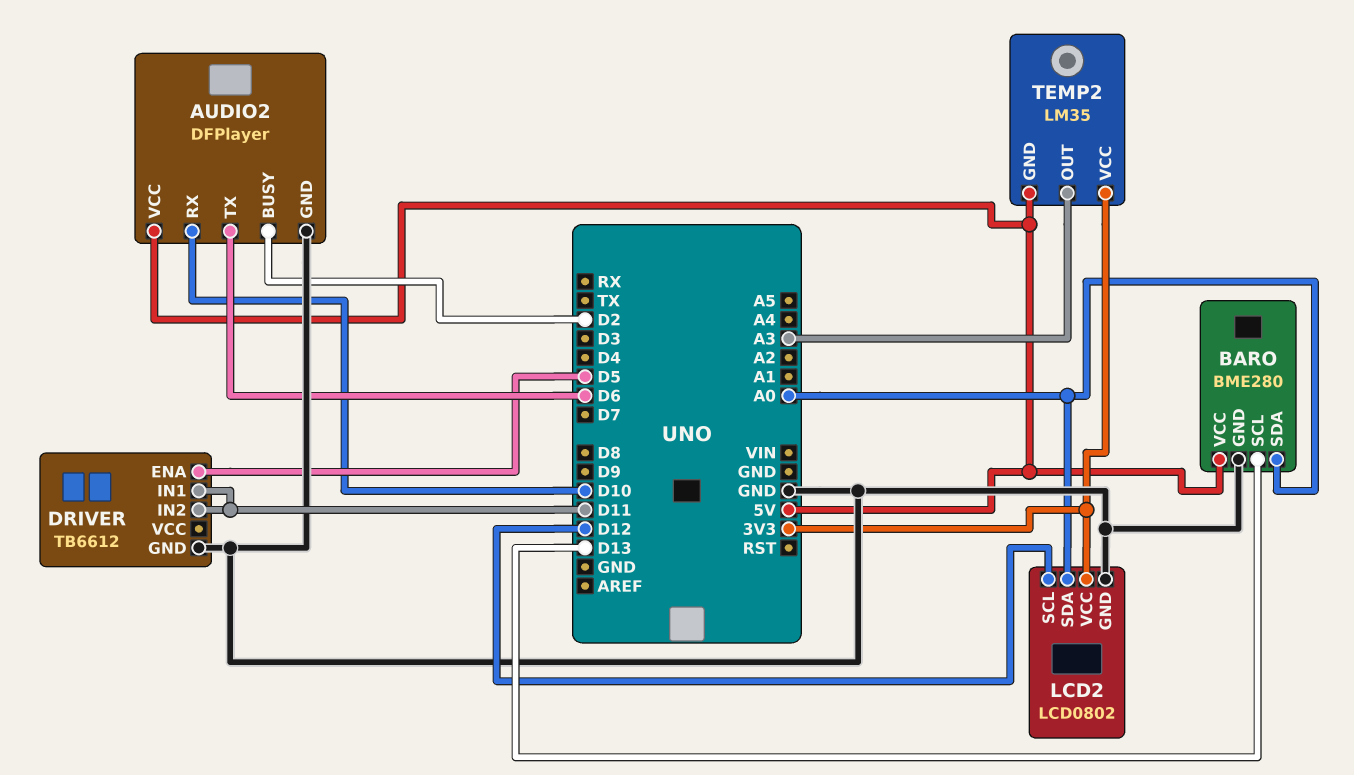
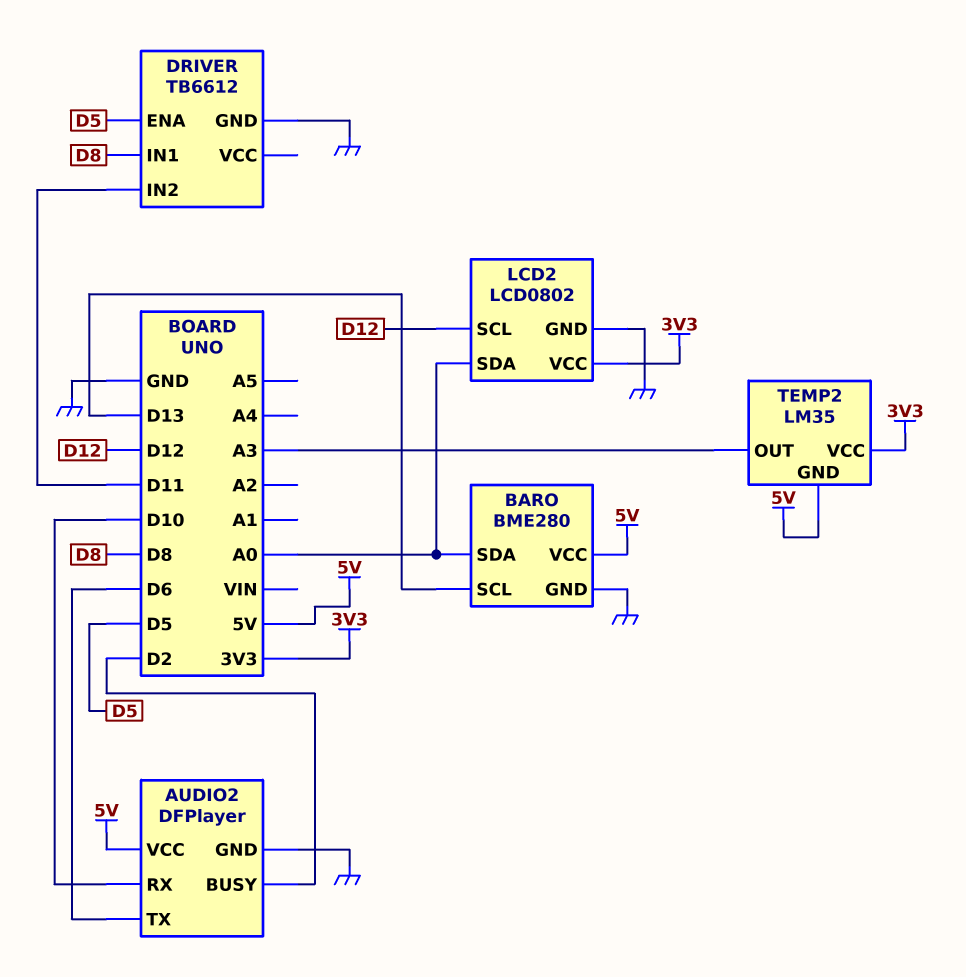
DRIVER pin IN1: D11 -> D8

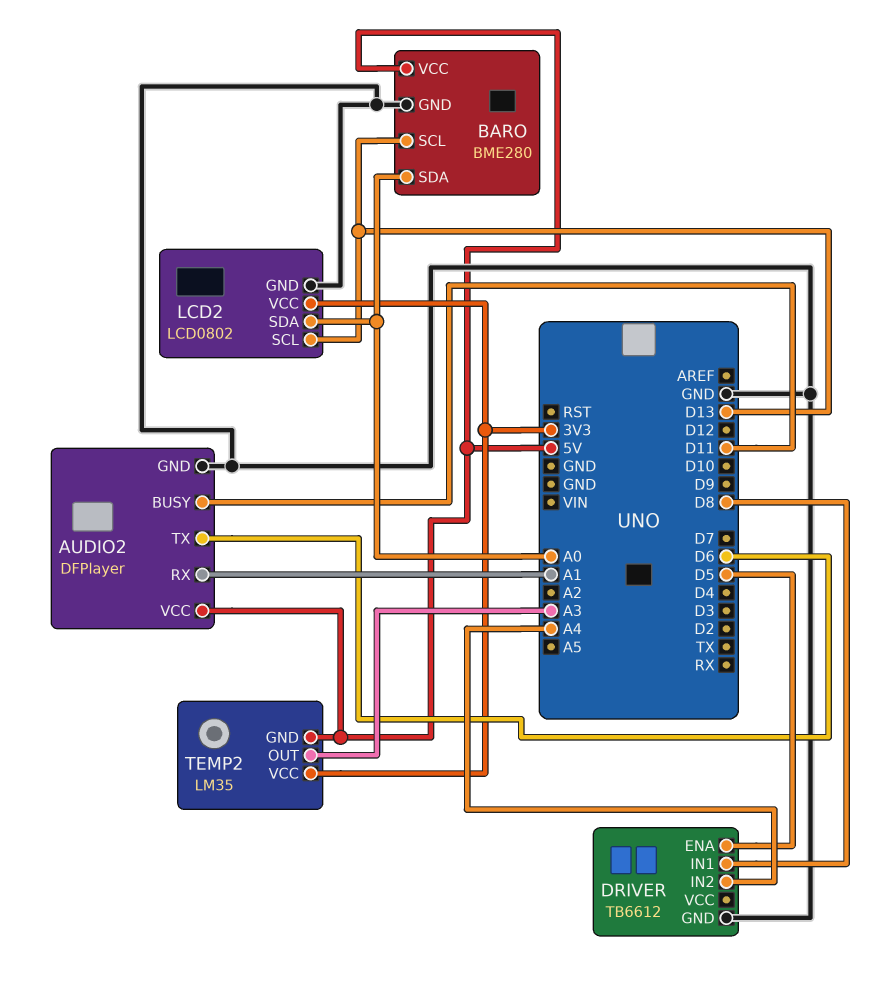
AUDIO2 pin BUSY: D2 -> D11
AUDIO2 pin RX: D10 -> A1
DRIVER pin IN2: D11 -> A4
LCD2 pin SCL: D12 -> D13

